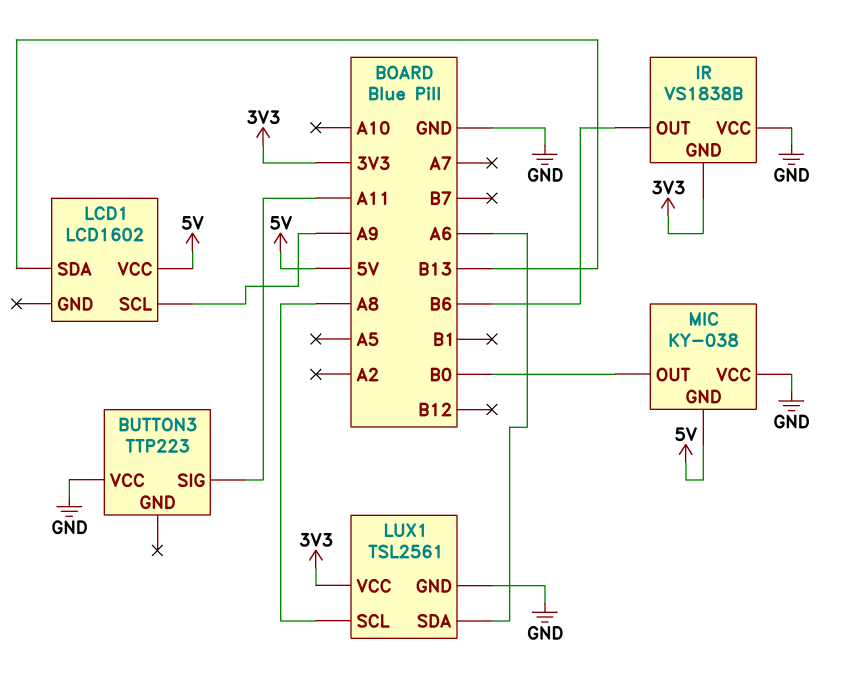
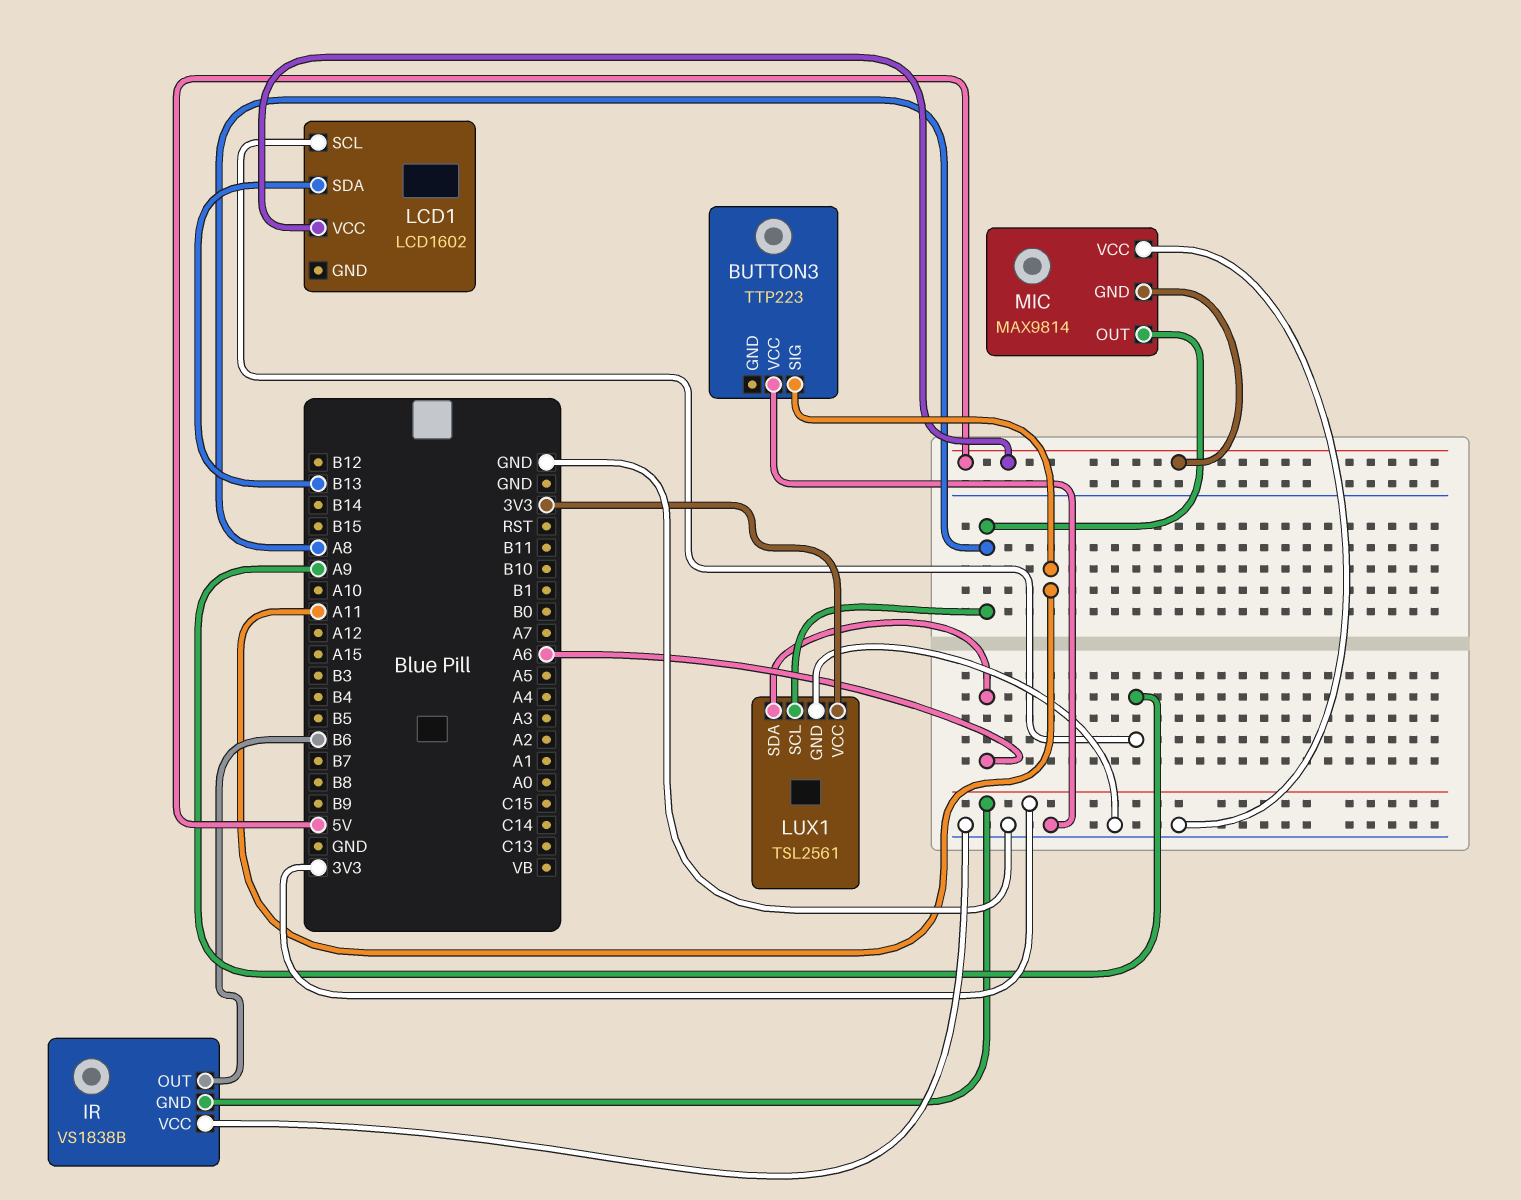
MIC: KY-038 -> MAX9814
MIC pin OUT: B0 -> A8

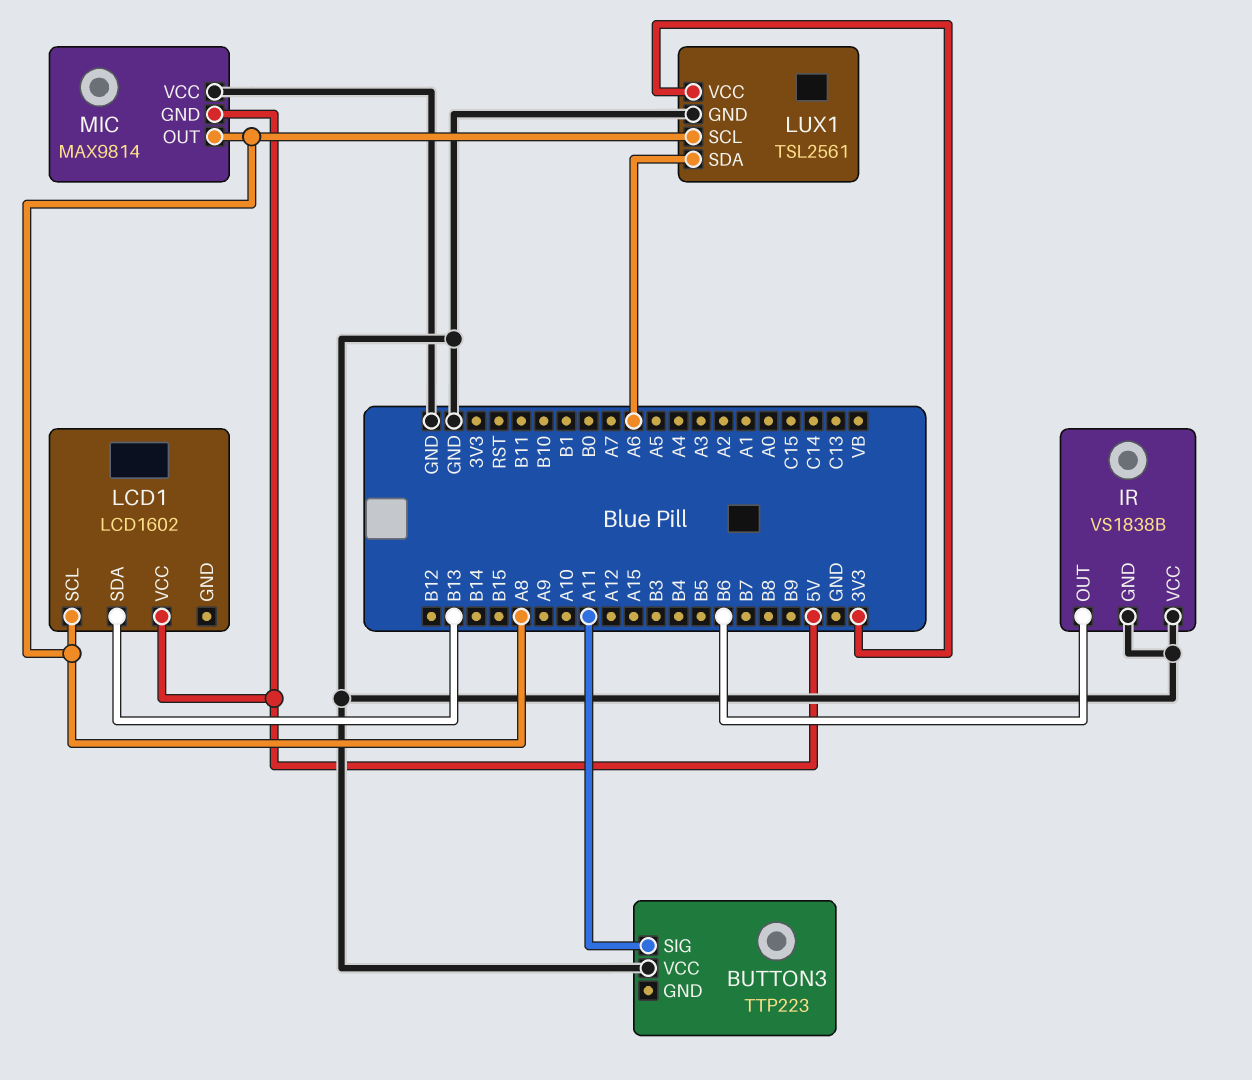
IR pin GND: 3V3 -> GND
LCD1 pin SCL: A9 -> A8

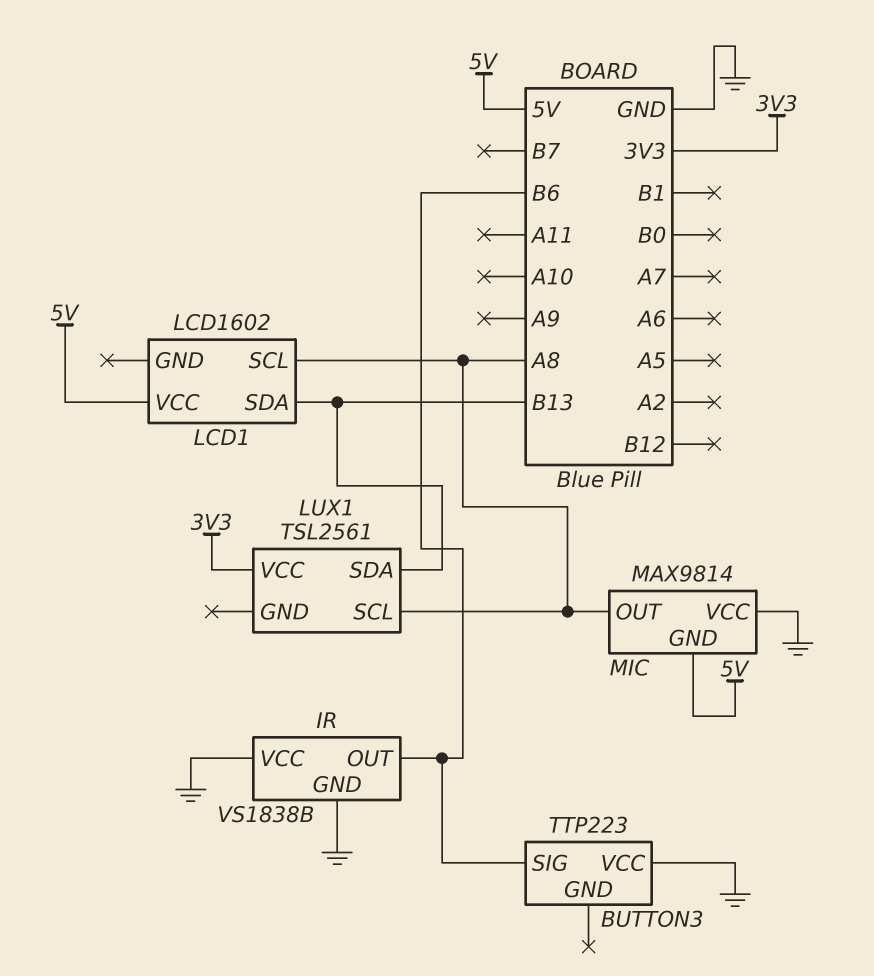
BUTTON3 pin SIG: A11 -> B6
LUX1 pin GND: GND -> none
LUX1 pin SDA: A6 -> B13

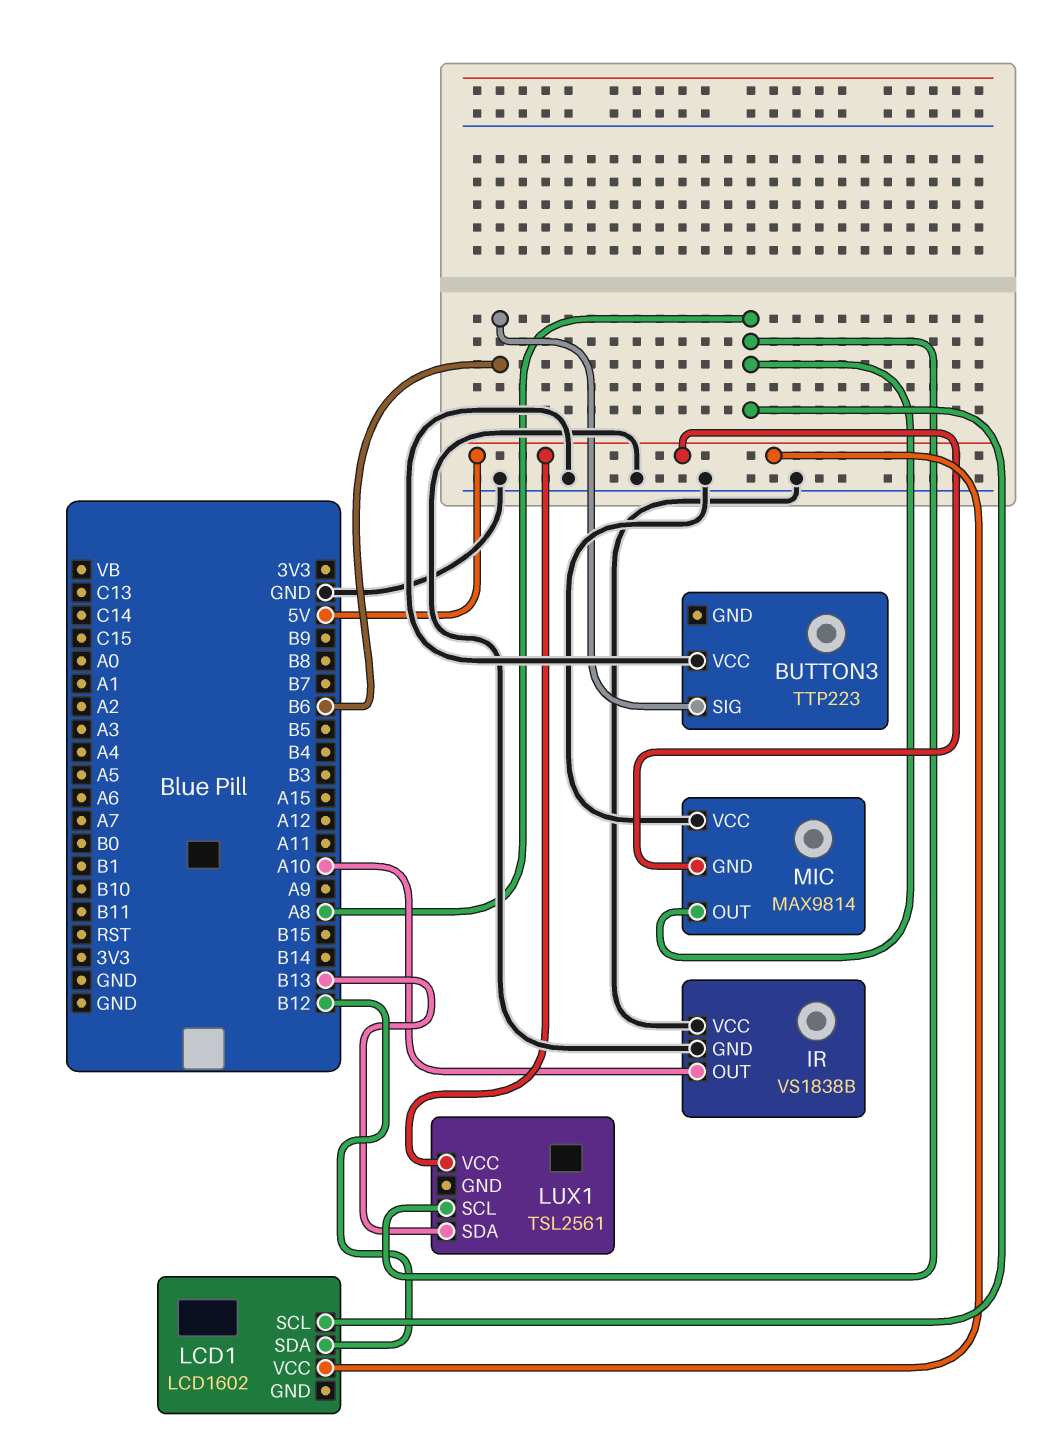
IR pin OUT: B6 -> A10
LCD1 pin SDA: B13 -> B12
LUX1 pin VCC: 3V3 -> 5V

